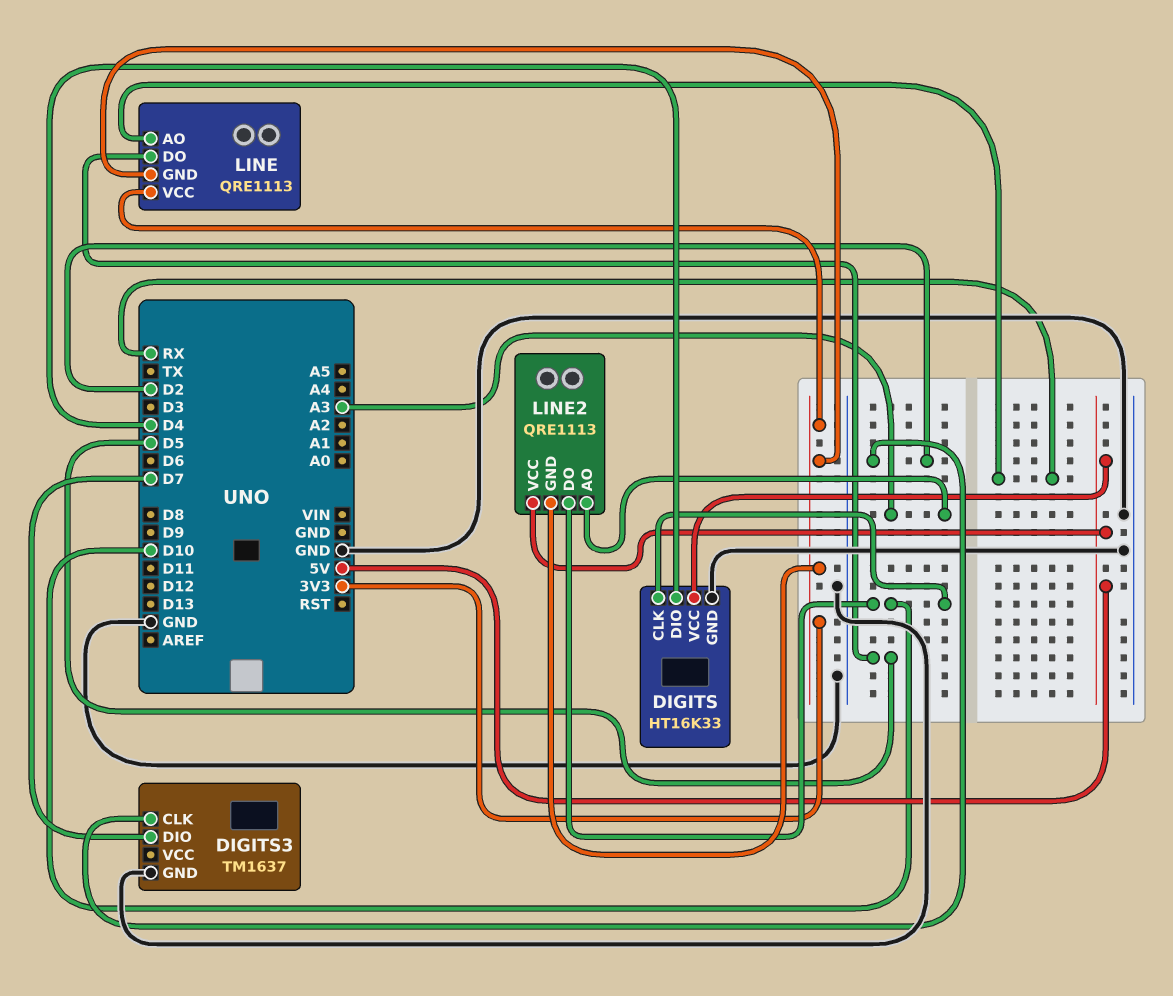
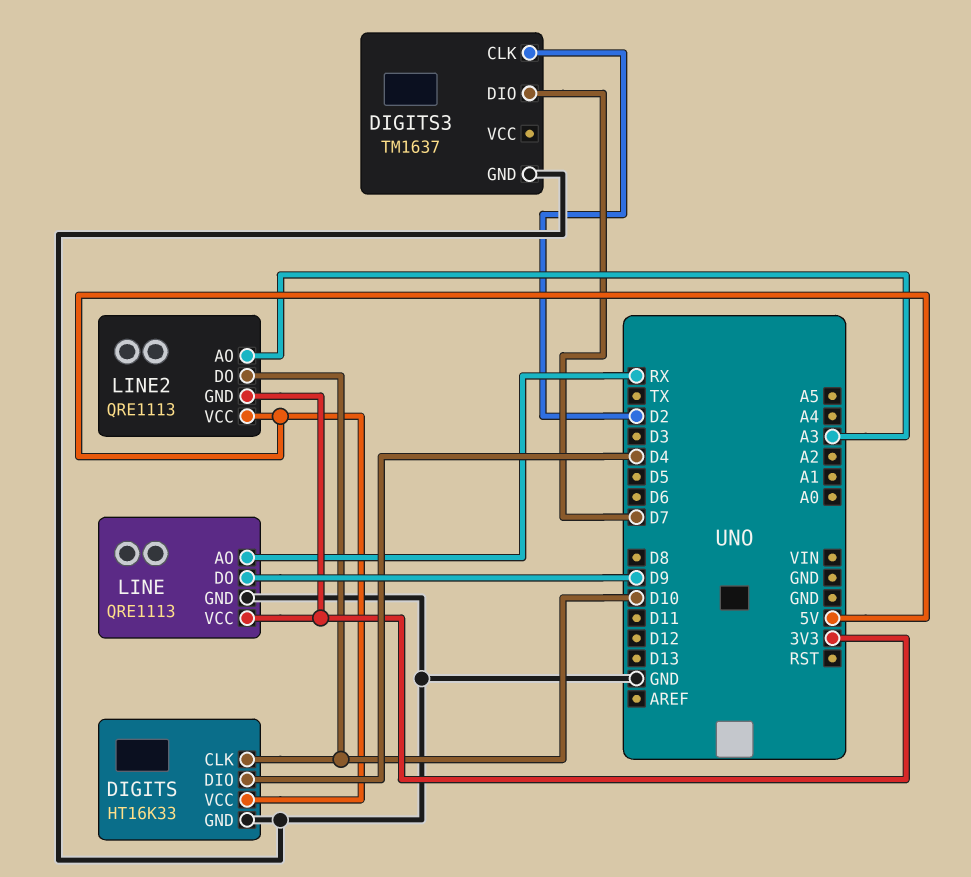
LINE pin DO: D5 -> D9
LINE pin GND: 3V3 -> GND

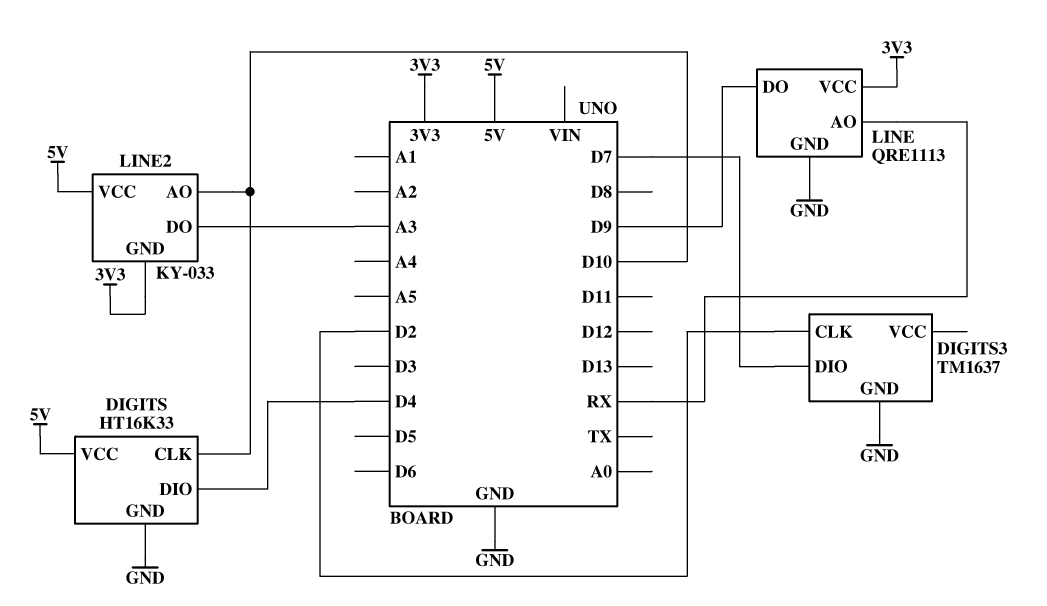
LINE2: QRE1113 -> KY-033
LINE2 pin AO: A3 -> D10
LINE2 pin DO: D10 -> A3

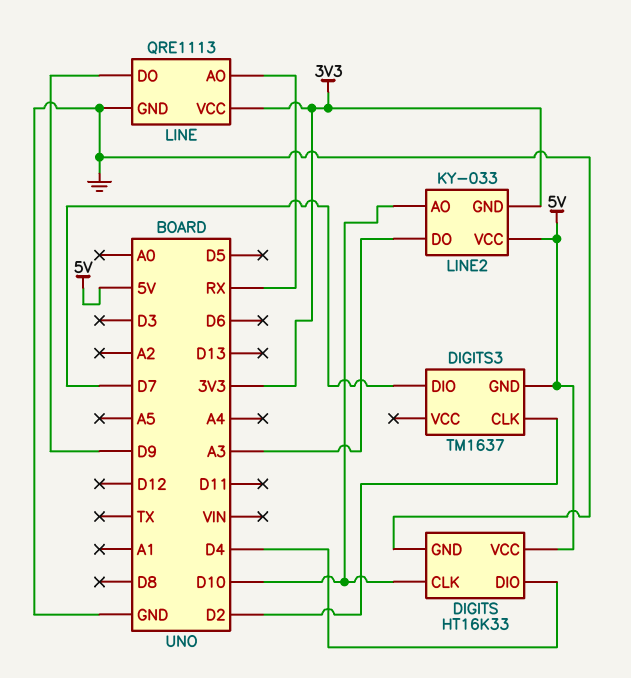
DIGITS3 pin GND: GND -> 5V

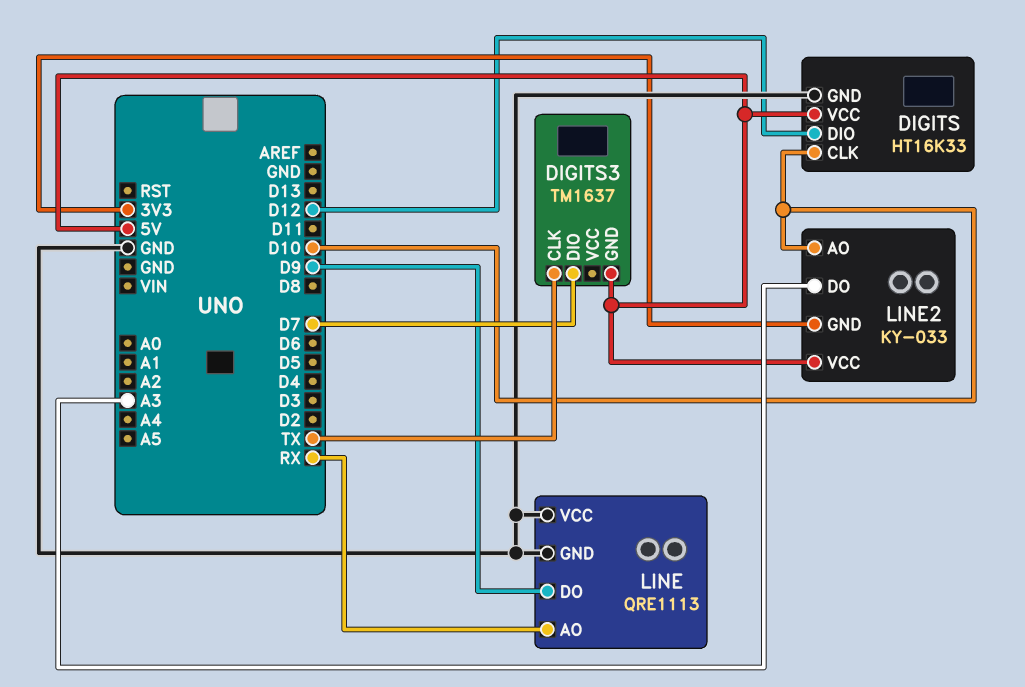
DIGITS pin DIO: D4 -> D12
DIGITS3 pin CLK: D2 -> TX
LINE pin VCC: 3V3 -> GND

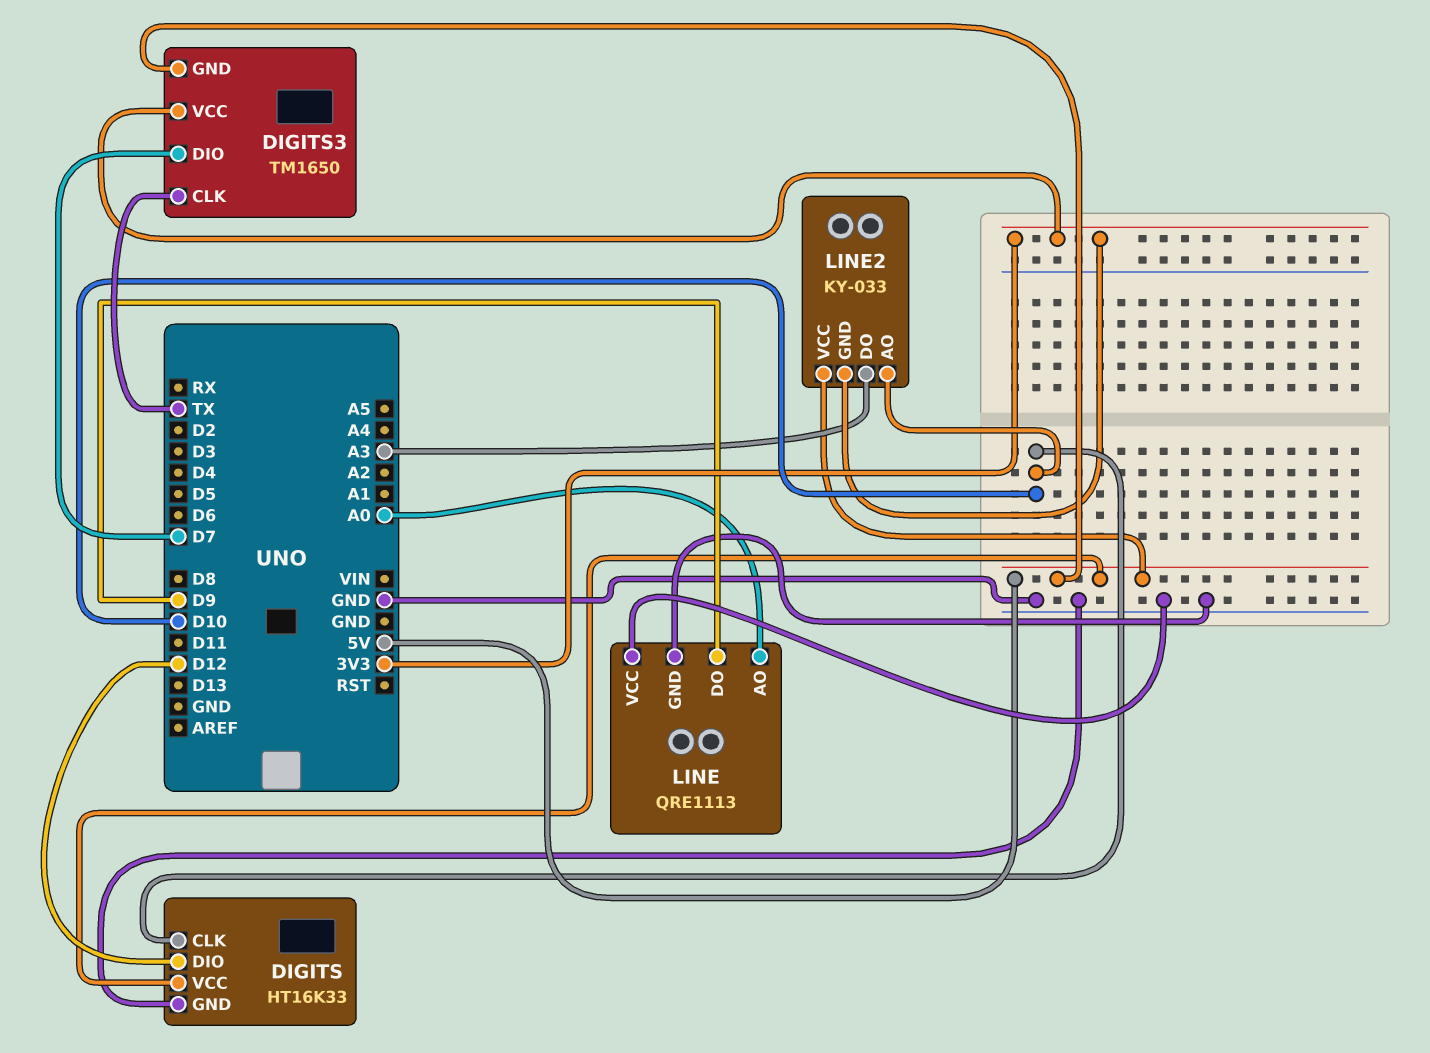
DIGITS3: TM1637 -> TM1650
DIGITS3 pin VCC: none -> 3V3
LINE pin AO: RX -> A0

